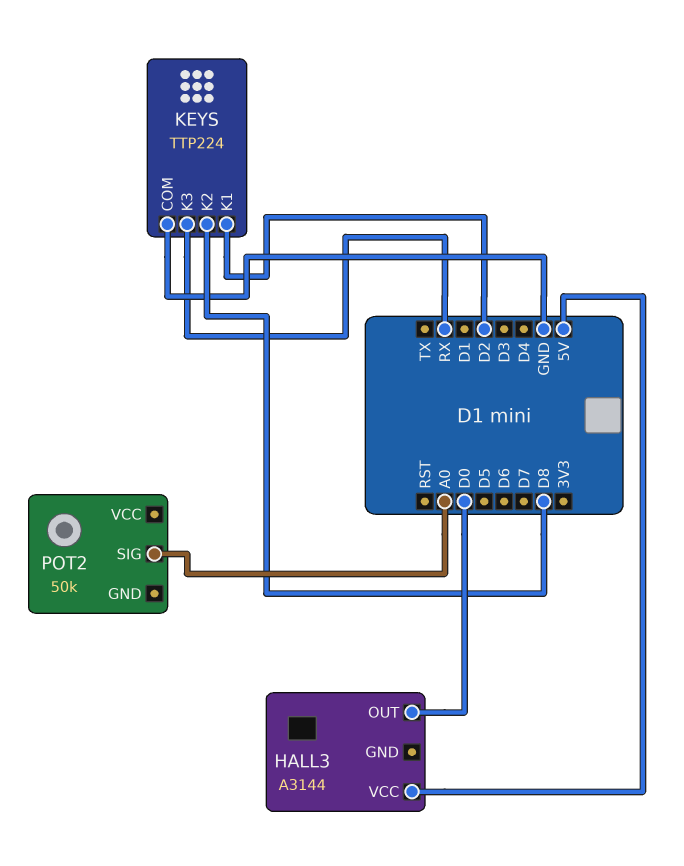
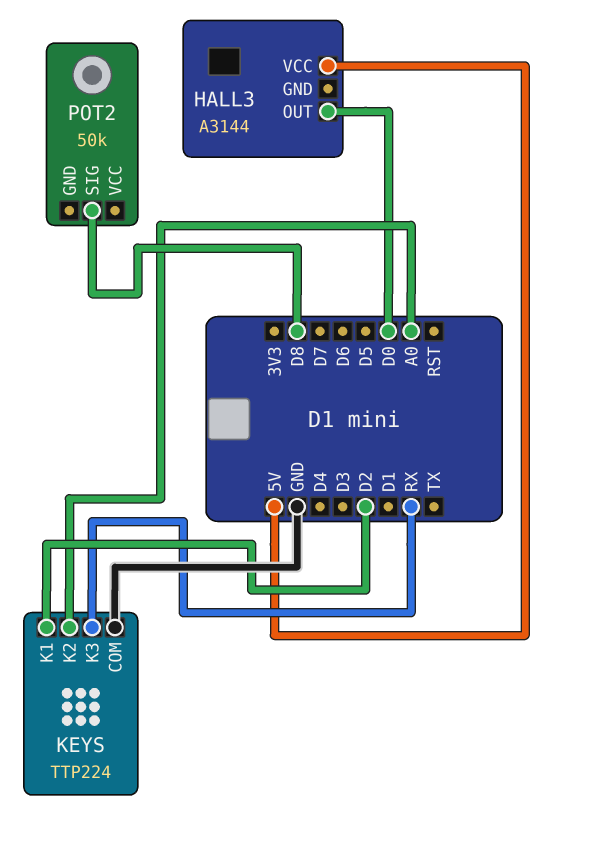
KEYS pin K2: D8 -> A0
POT2 pin SIG: A0 -> D8

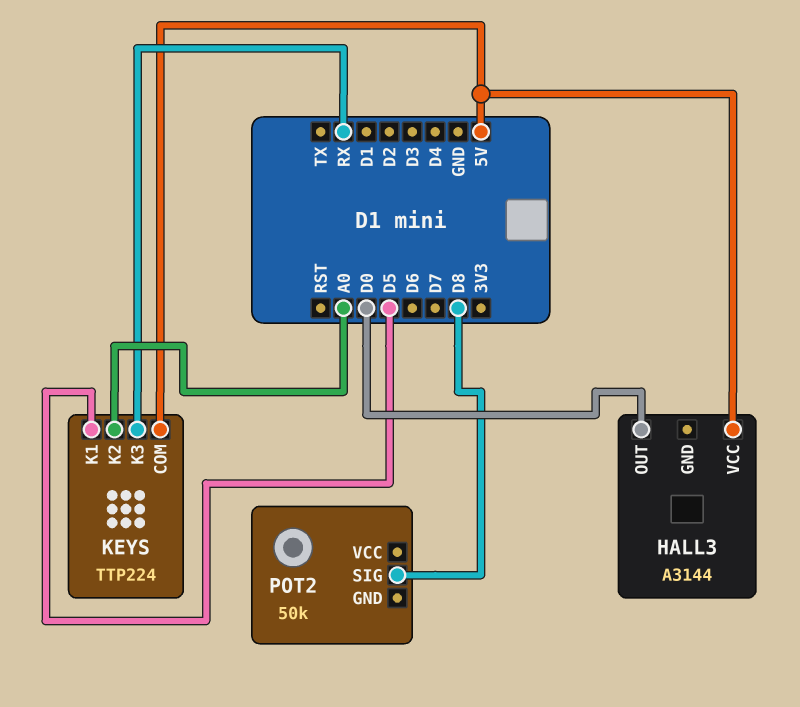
KEYS pin COM: GND -> 5V
KEYS pin K1: D2 -> D5

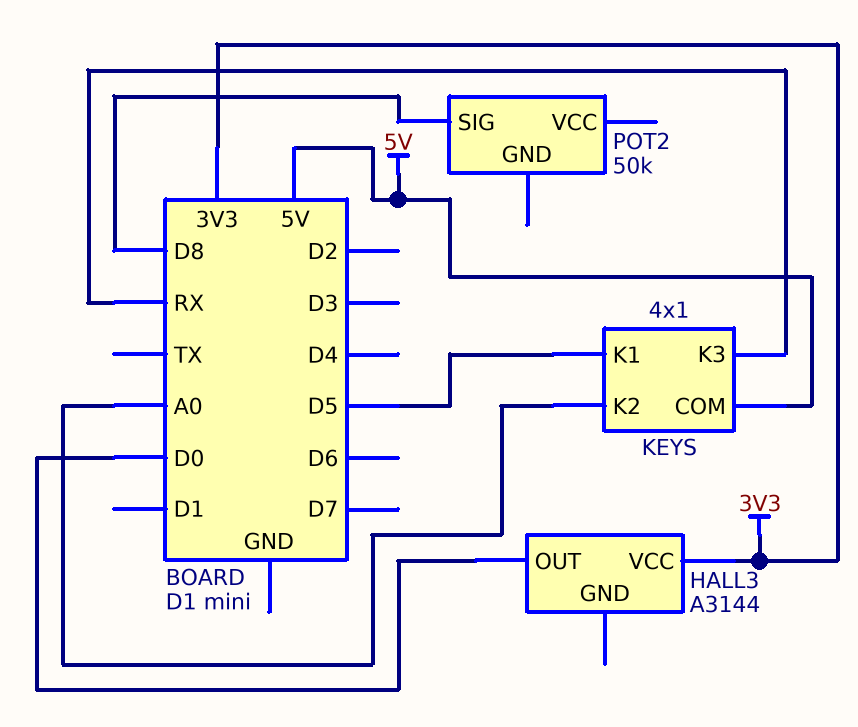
HALL3 pin VCC: 5V -> 3V3
KEYS: TTP224 -> 4x1

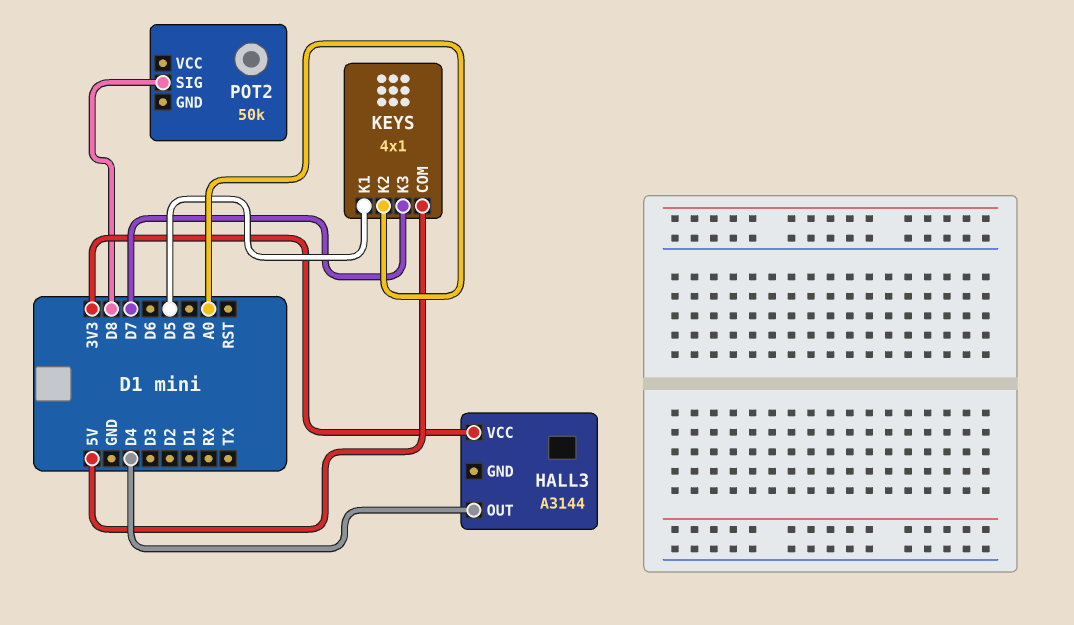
HALL3 pin OUT: D0 -> D4
KEYS pin K3: RX -> D7

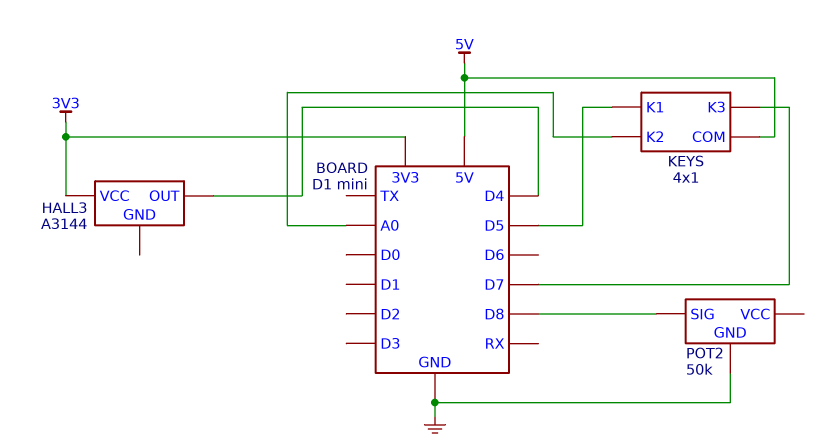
POT2 pin GND: none -> GND

